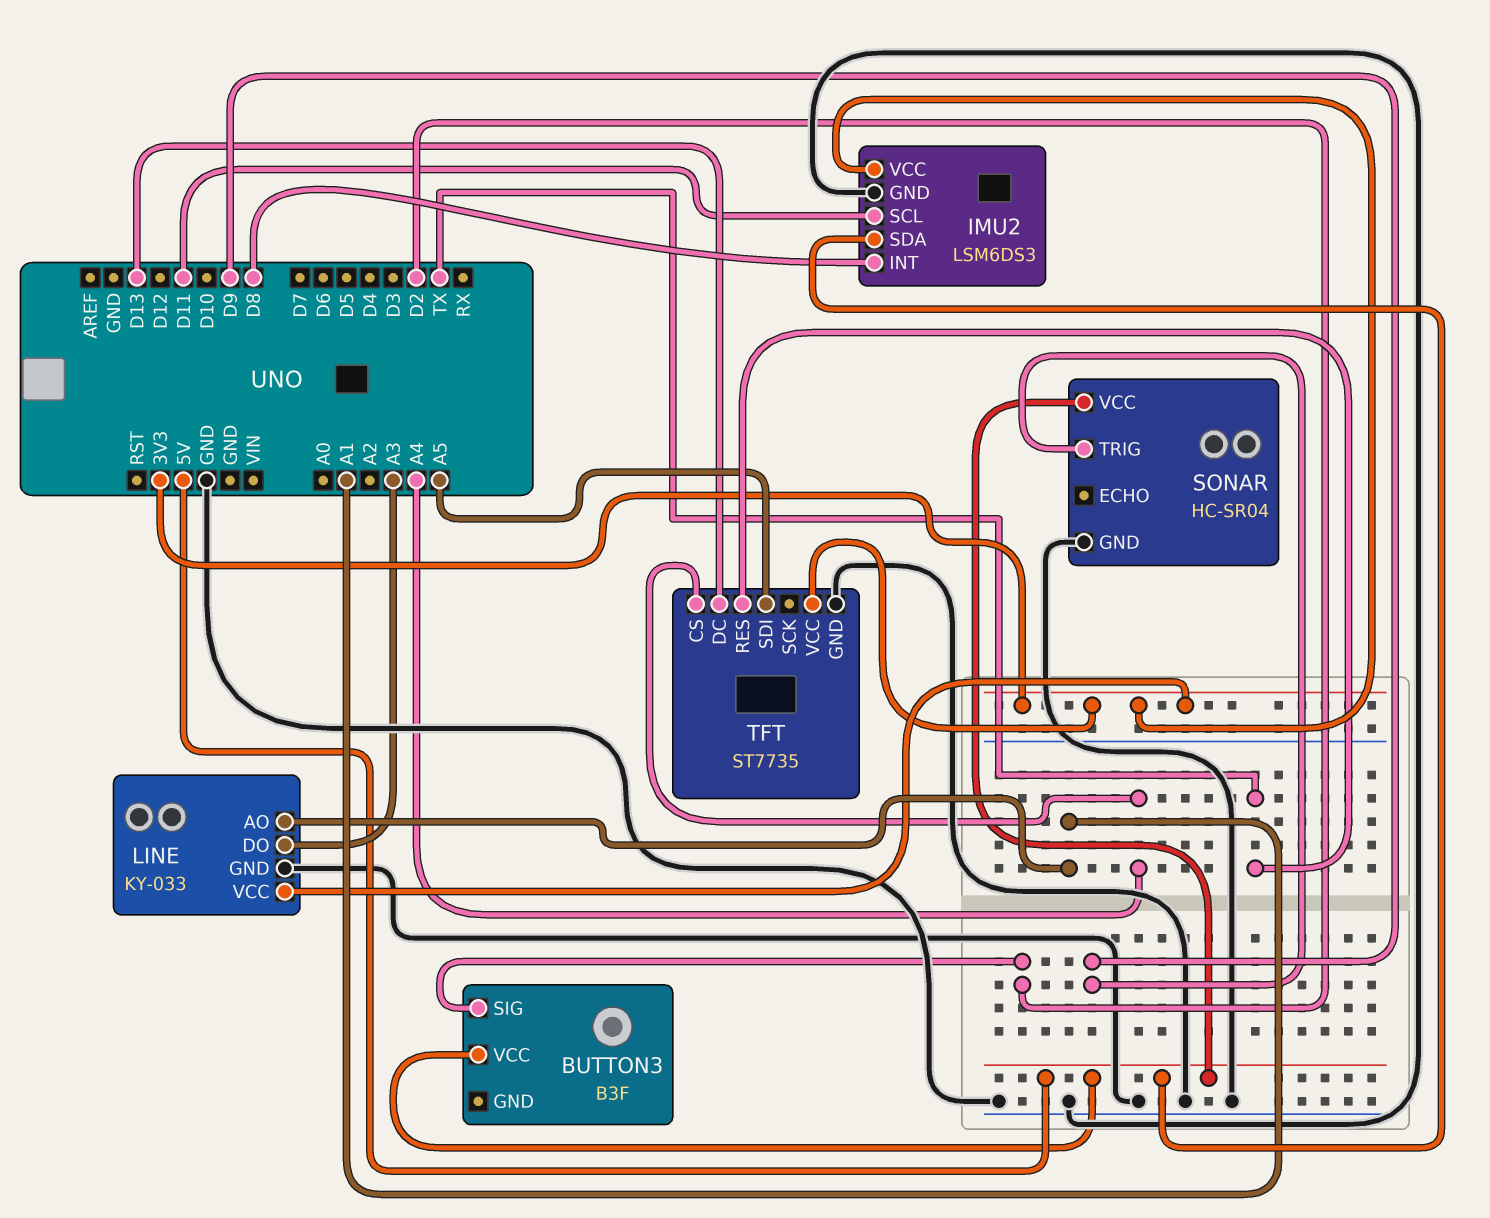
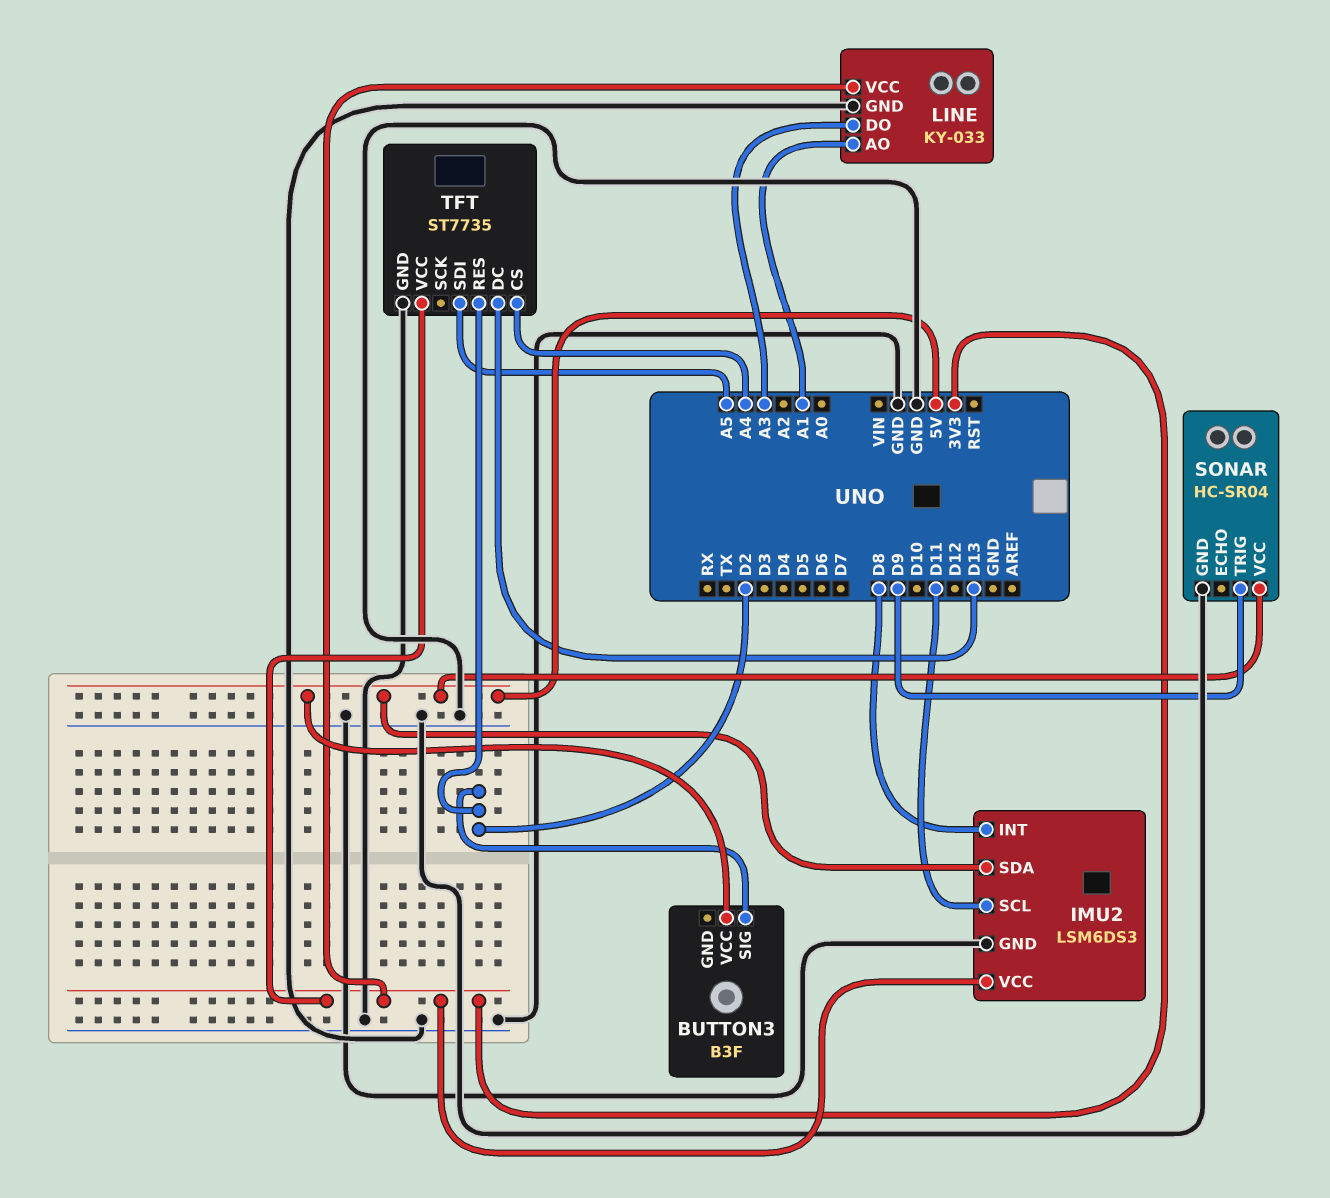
TFT pin RES: TX -> D2

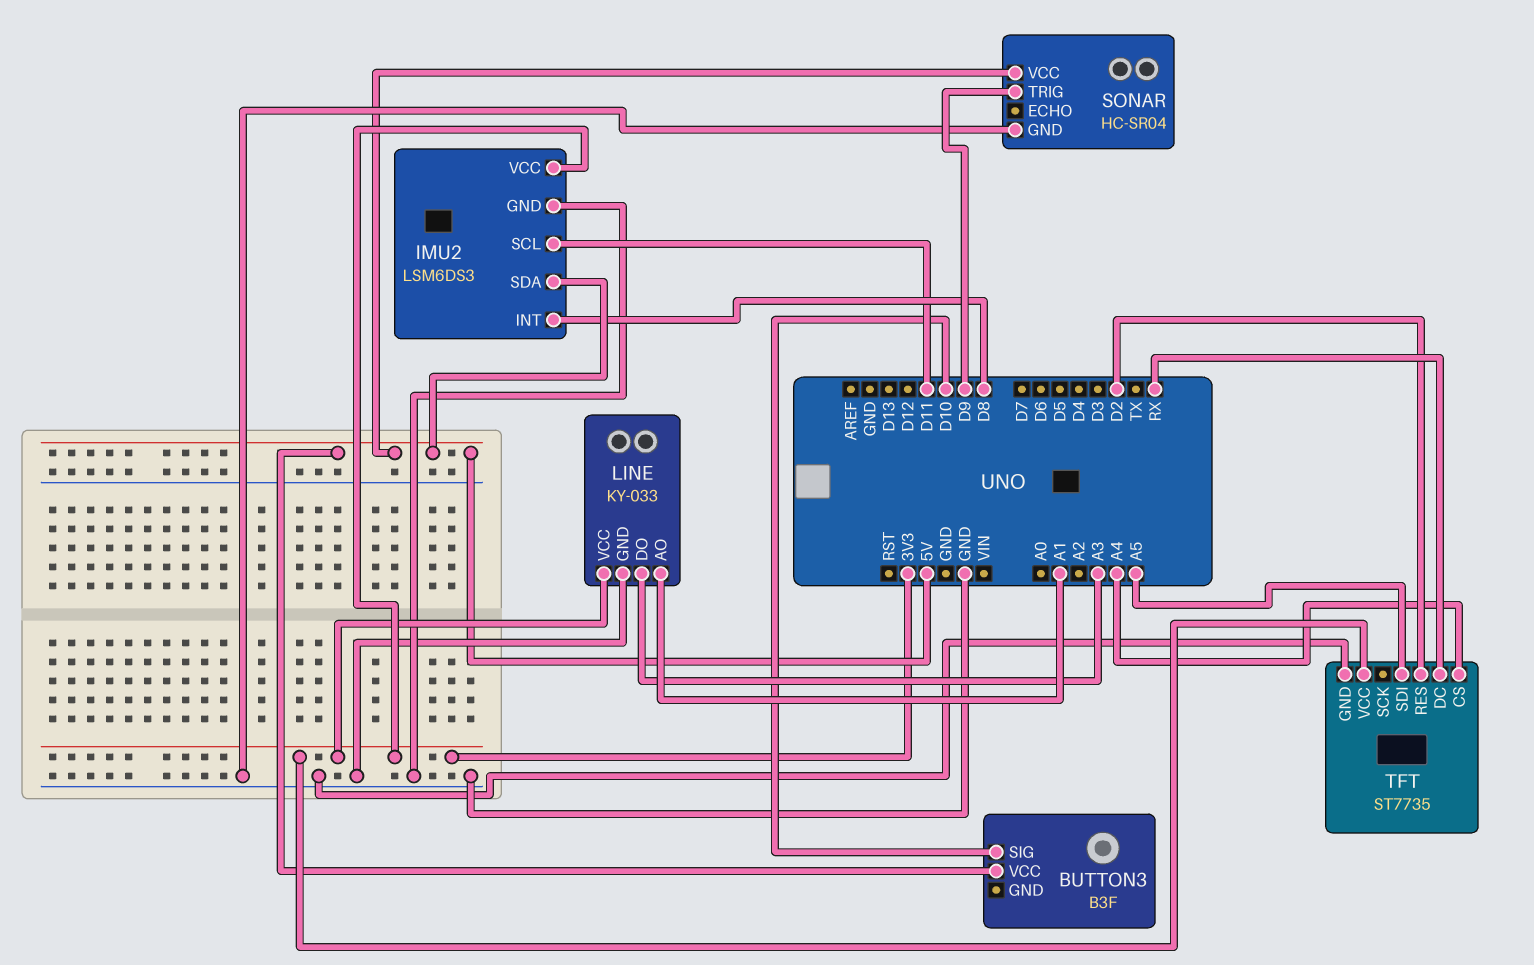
BUTTON3 pin SIG: D2 -> D10
TFT pin DC: D13 -> RX

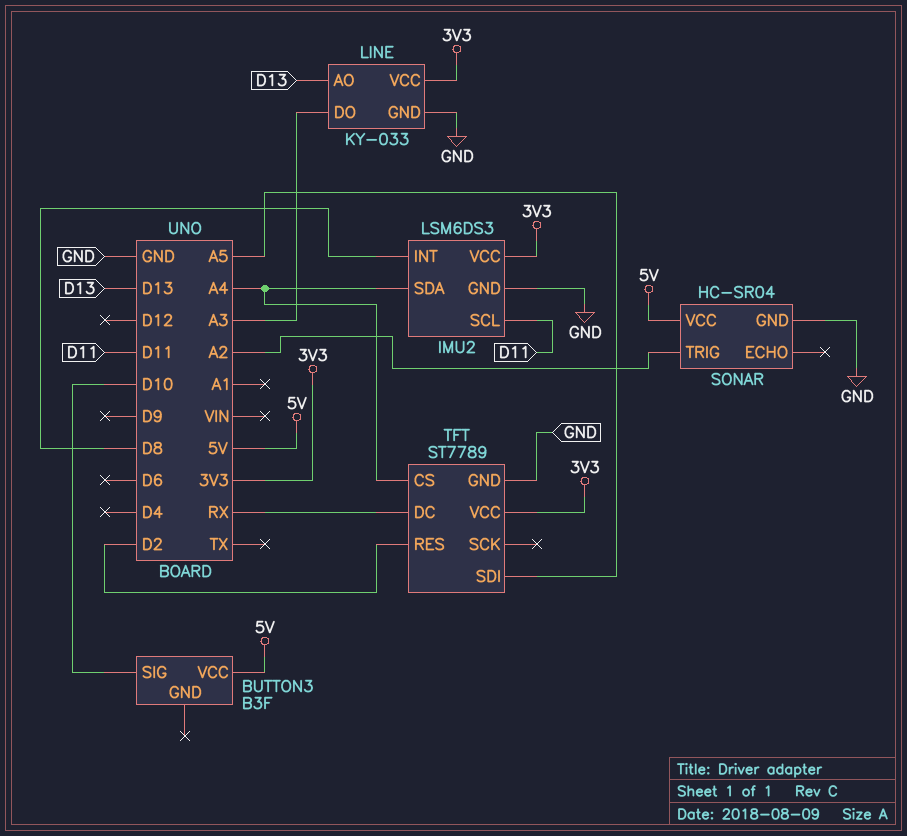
IMU2 pin SDA: 5V -> A4
LINE pin AO: A1 -> D13
SONAR pin TRIG: D9 -> A2
TFT: ST7735 -> ST7789

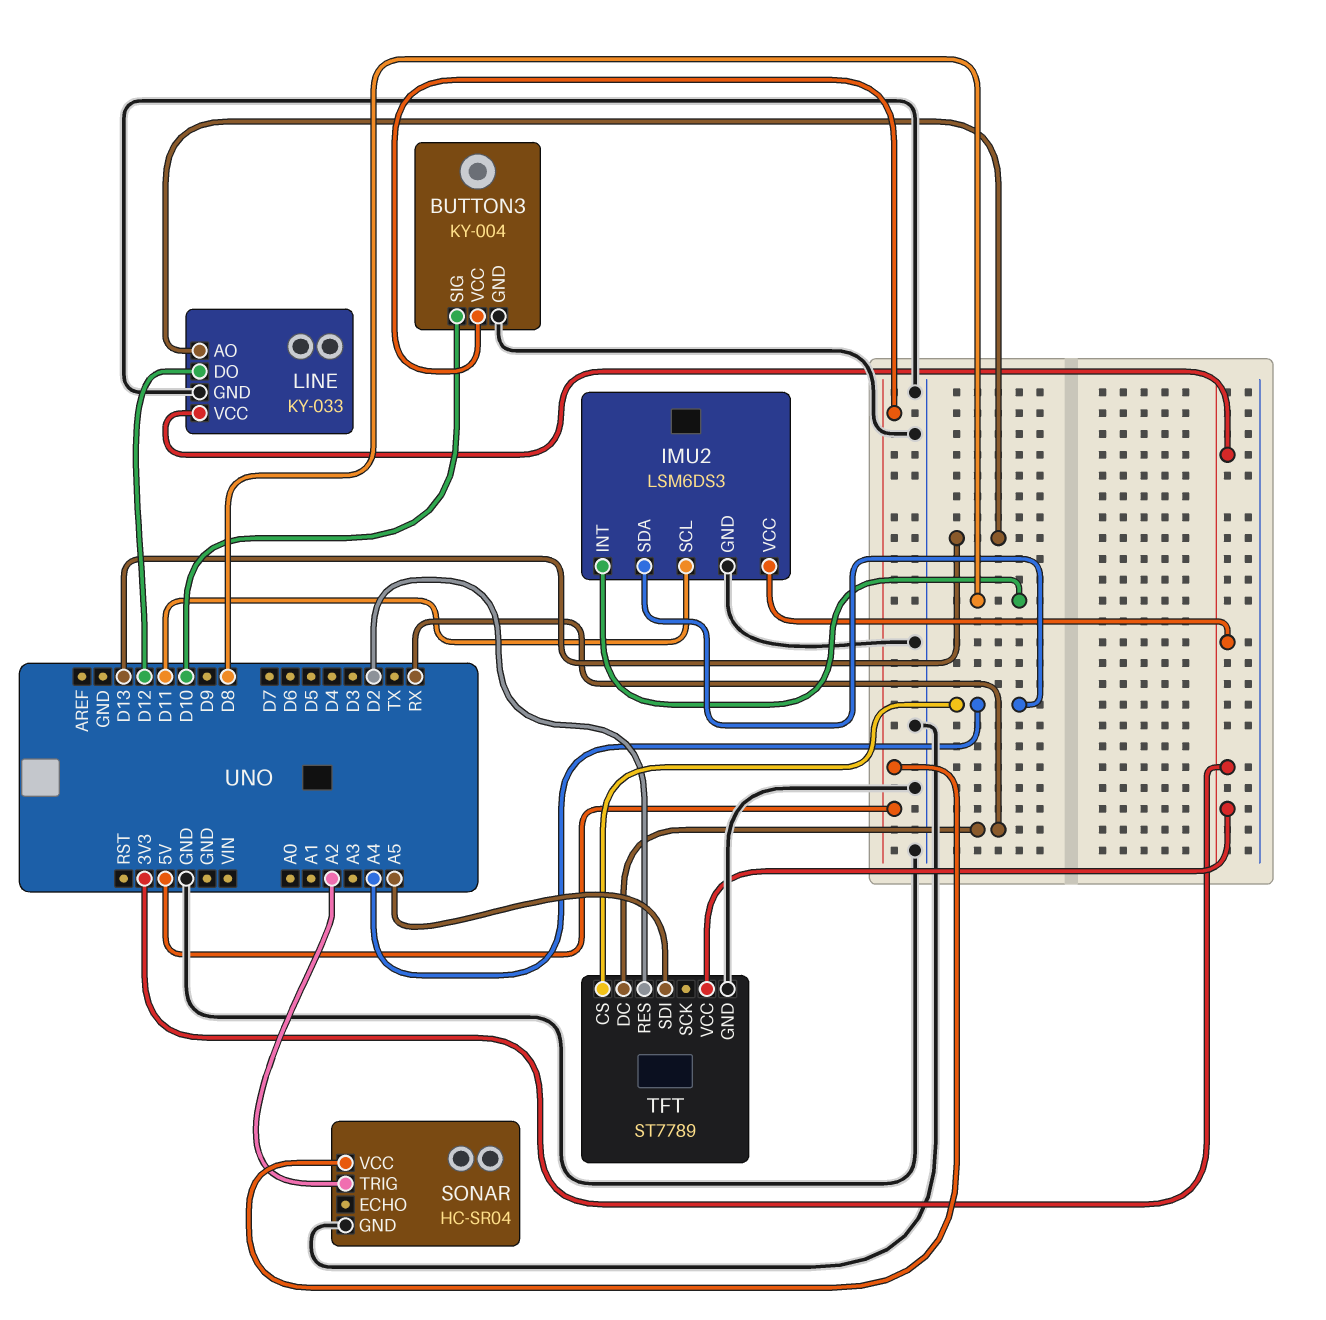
BUTTON3: B3F -> KY-004
BUTTON3 pin GND: none -> GND
LINE pin DO: A3 -> D12

